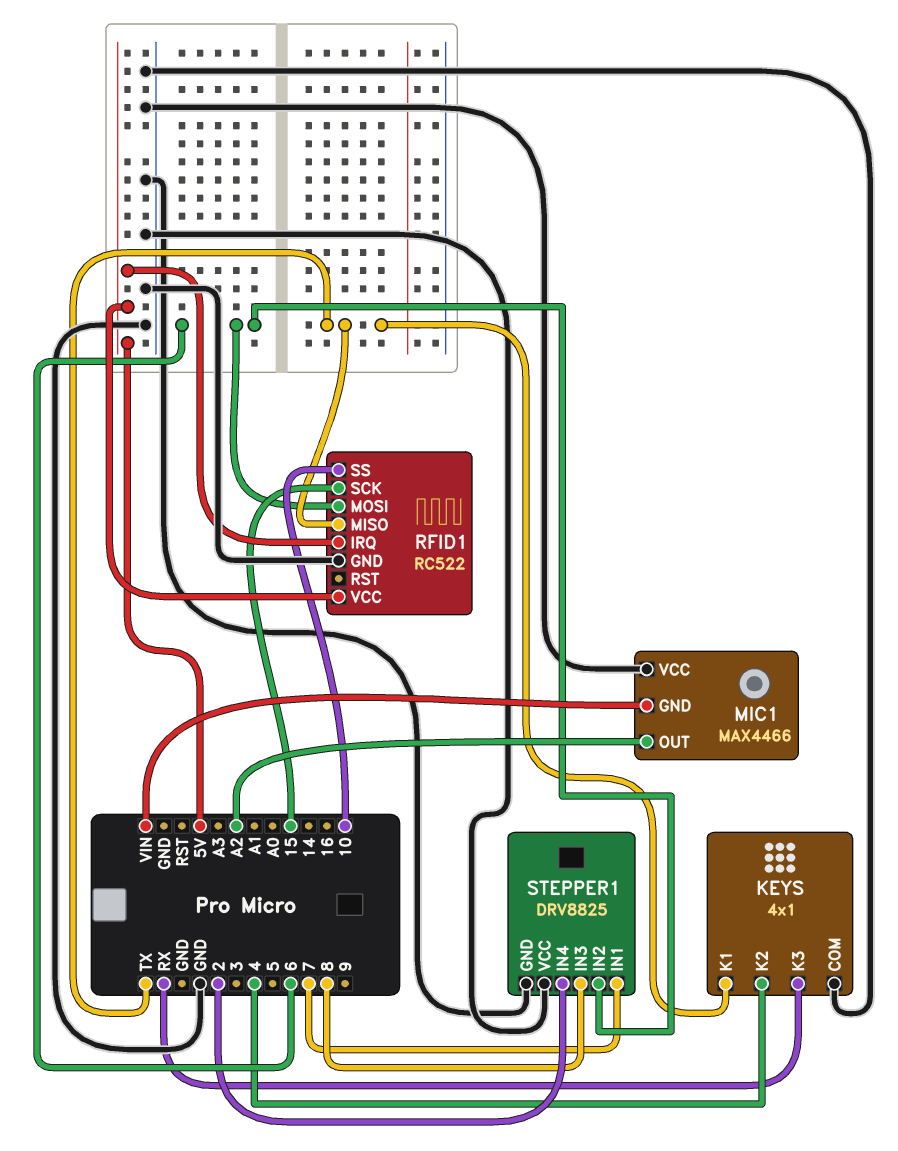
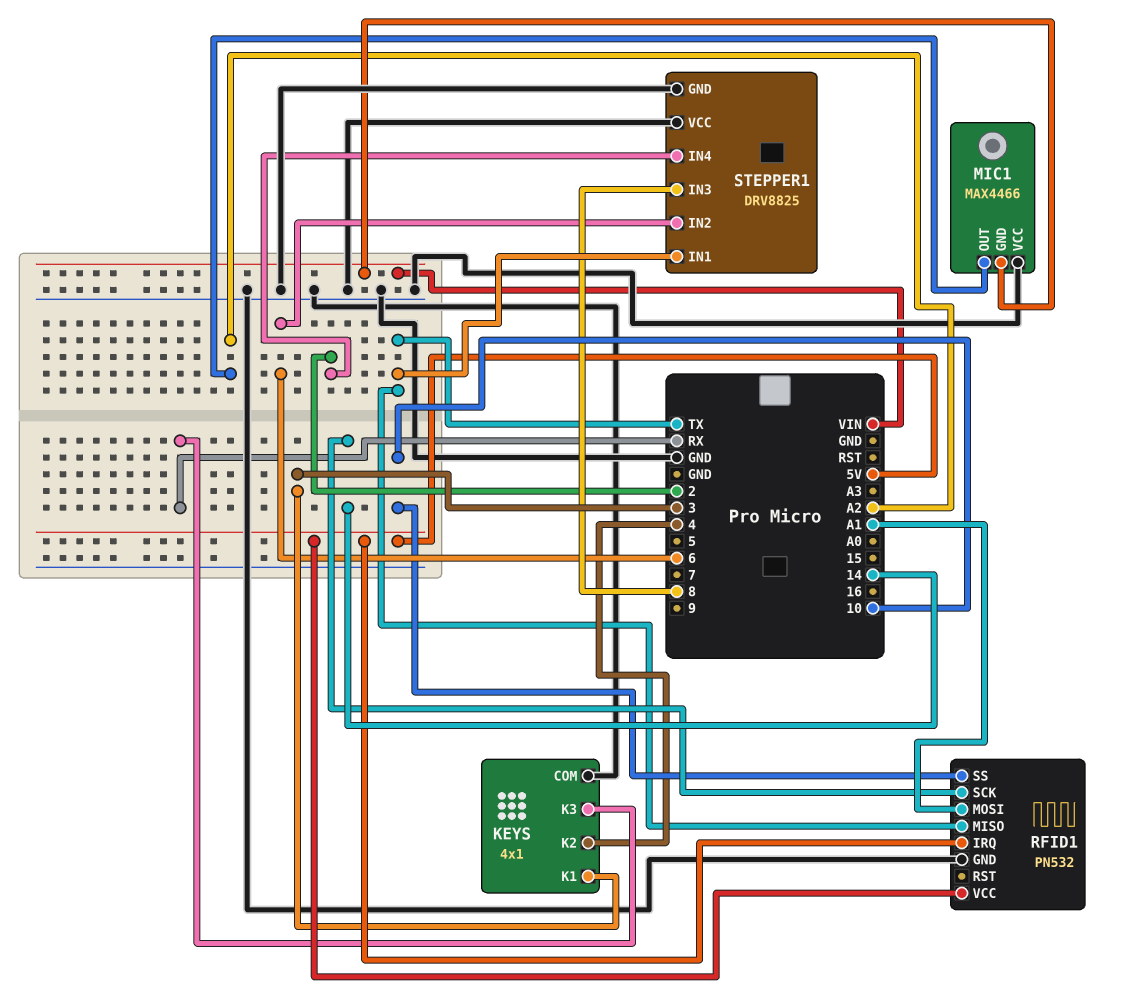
KEYS pin K1: TX -> 3
RFID1: RC522 -> PN532
RFID1 pin MOSI: 6 -> A1
RFID1 pin SCK: 15 -> 14
STEPPER1 pin IN1: 7 -> TX

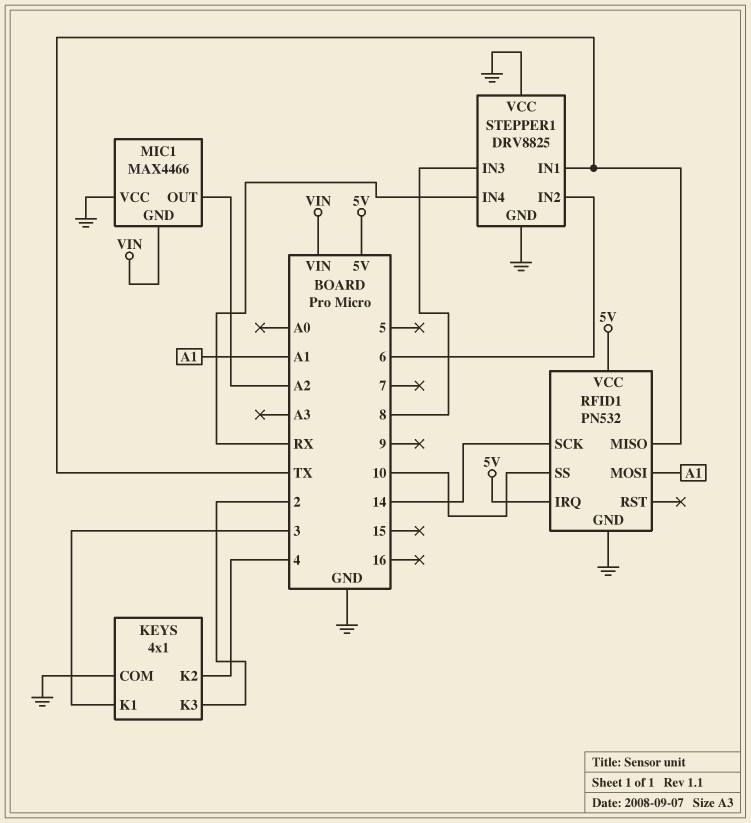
KEYS pin K3: RX -> 2
STEPPER1 pin IN4: 2 -> RX

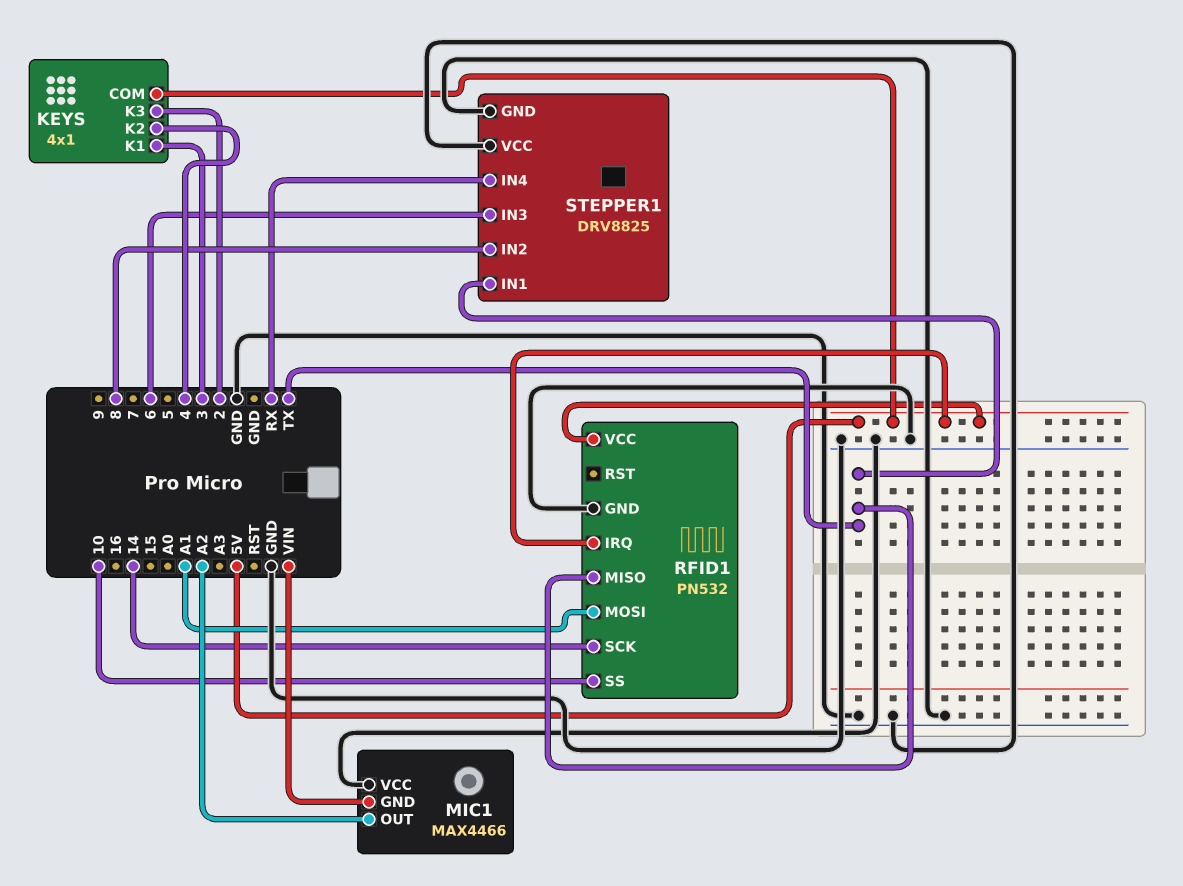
KEYS pin COM: GND -> 5V
STEPPER1 pin IN2: 6 -> 8
STEPPER1 pin IN3: 8 -> 6

